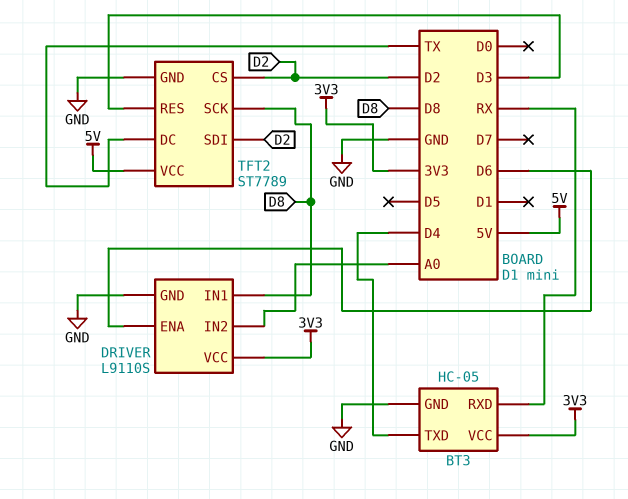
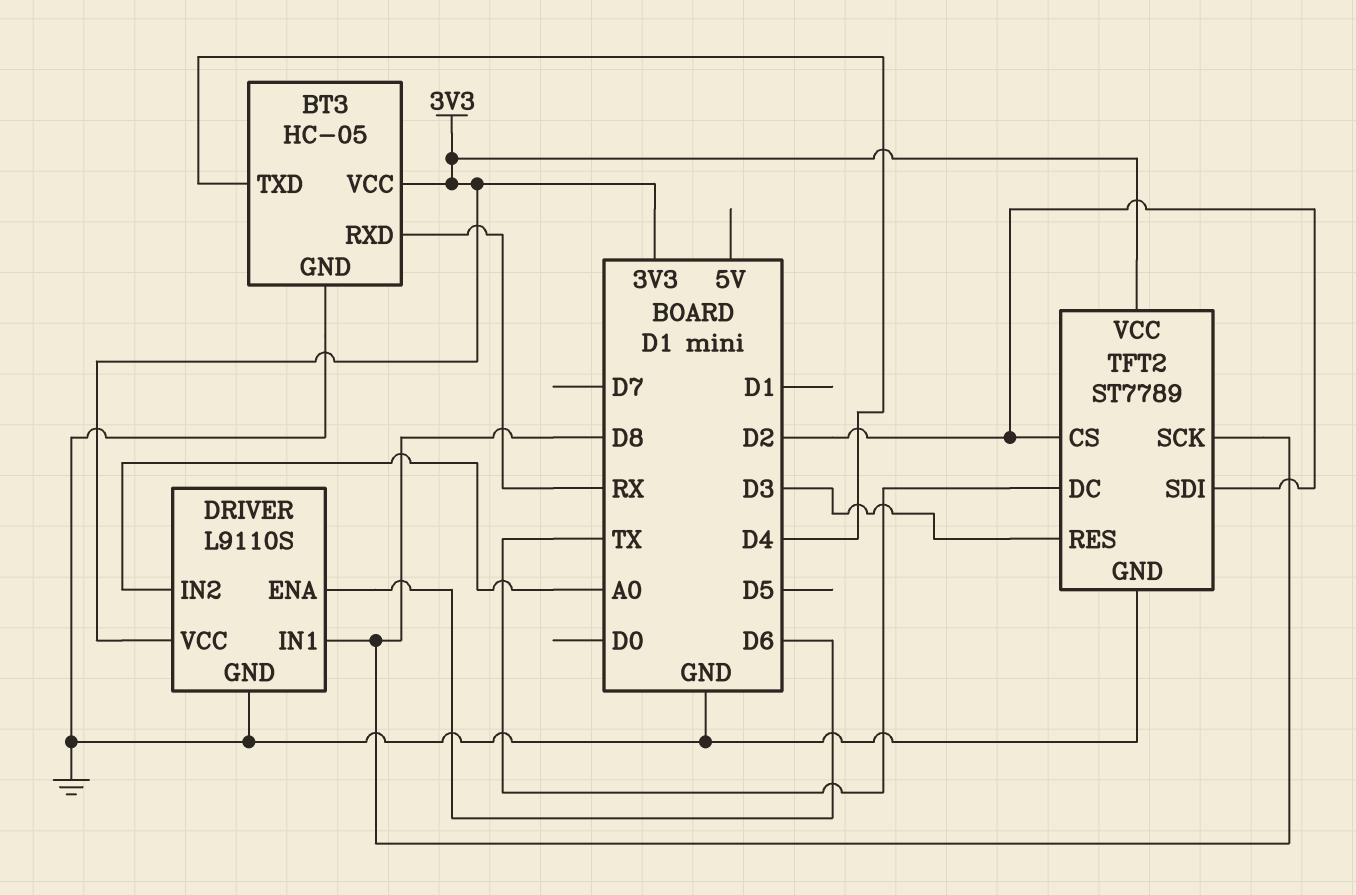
TFT2 pin VCC: 5V -> 3V3

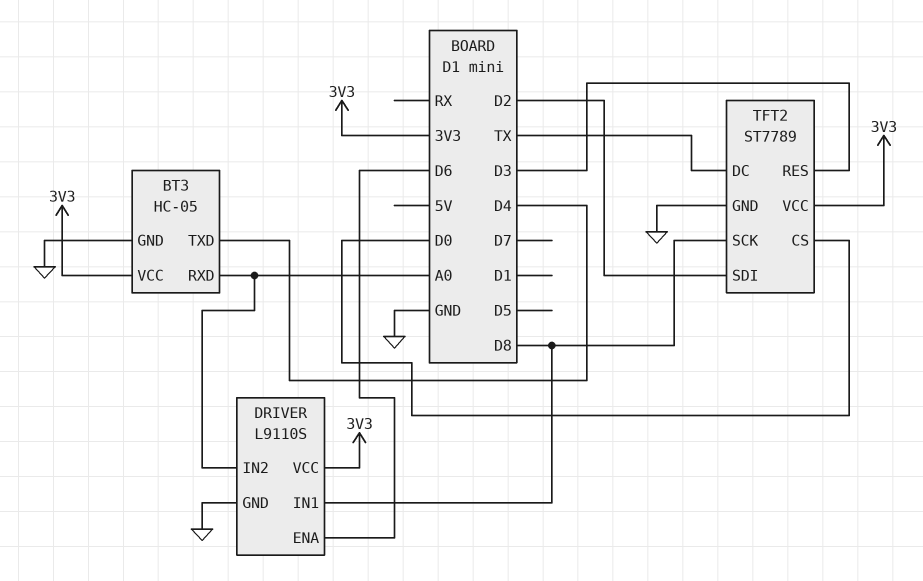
BT3 pin RXD: RX -> A0
TFT2 pin CS: D2 -> D0

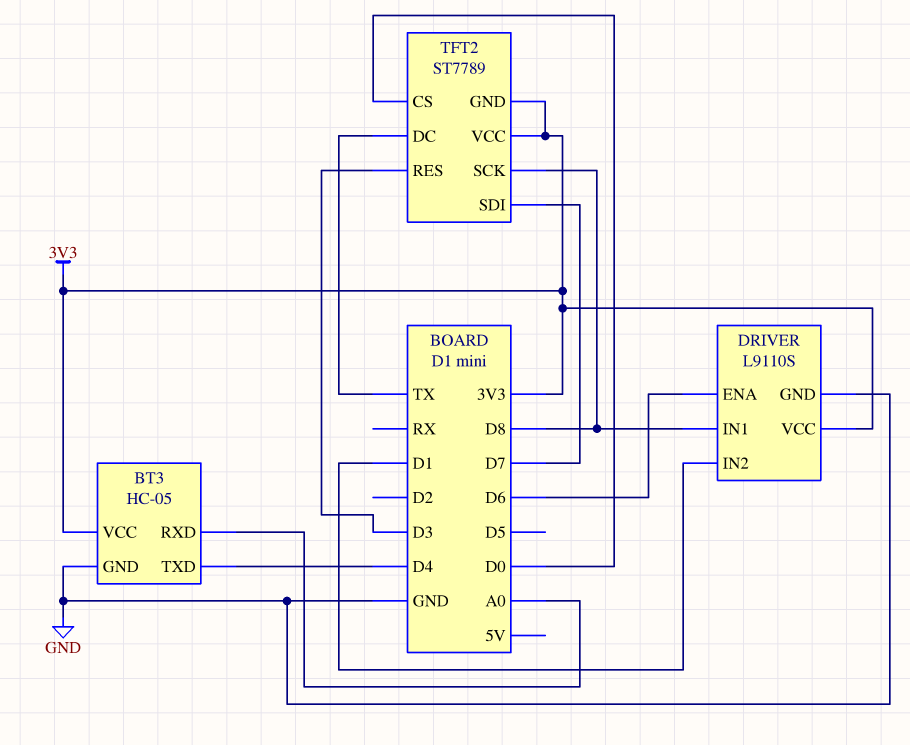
DRIVER pin IN2: A0 -> D1
TFT2 pin GND: GND -> 3V3
TFT2 pin SDI: D2 -> D7

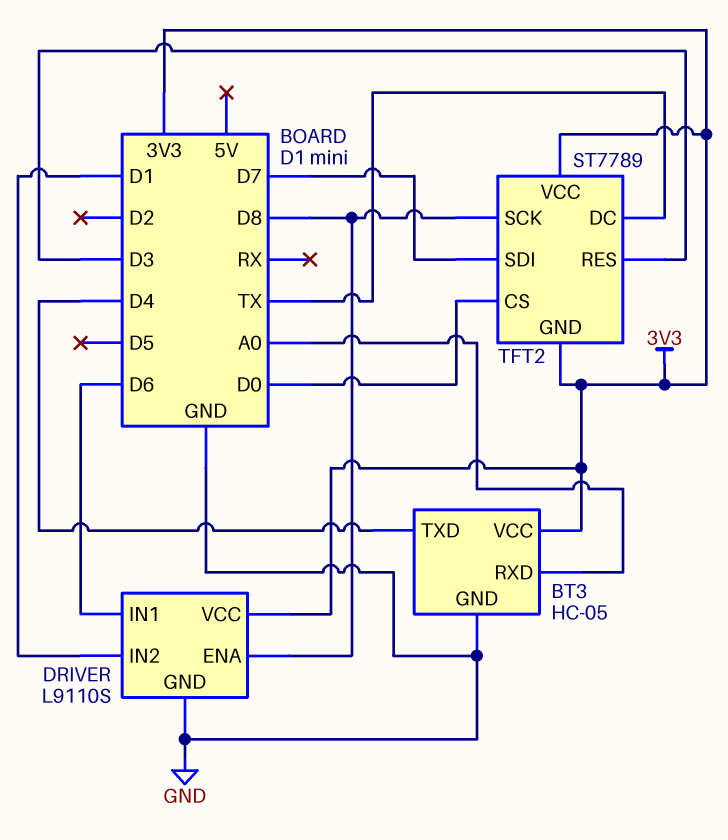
DRIVER pin ENA: D6 -> D8
DRIVER pin IN1: D8 -> D6

